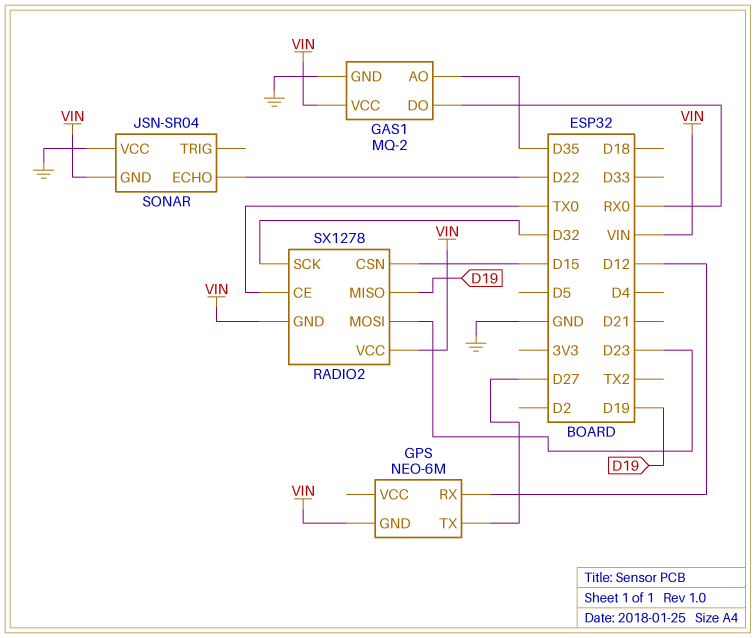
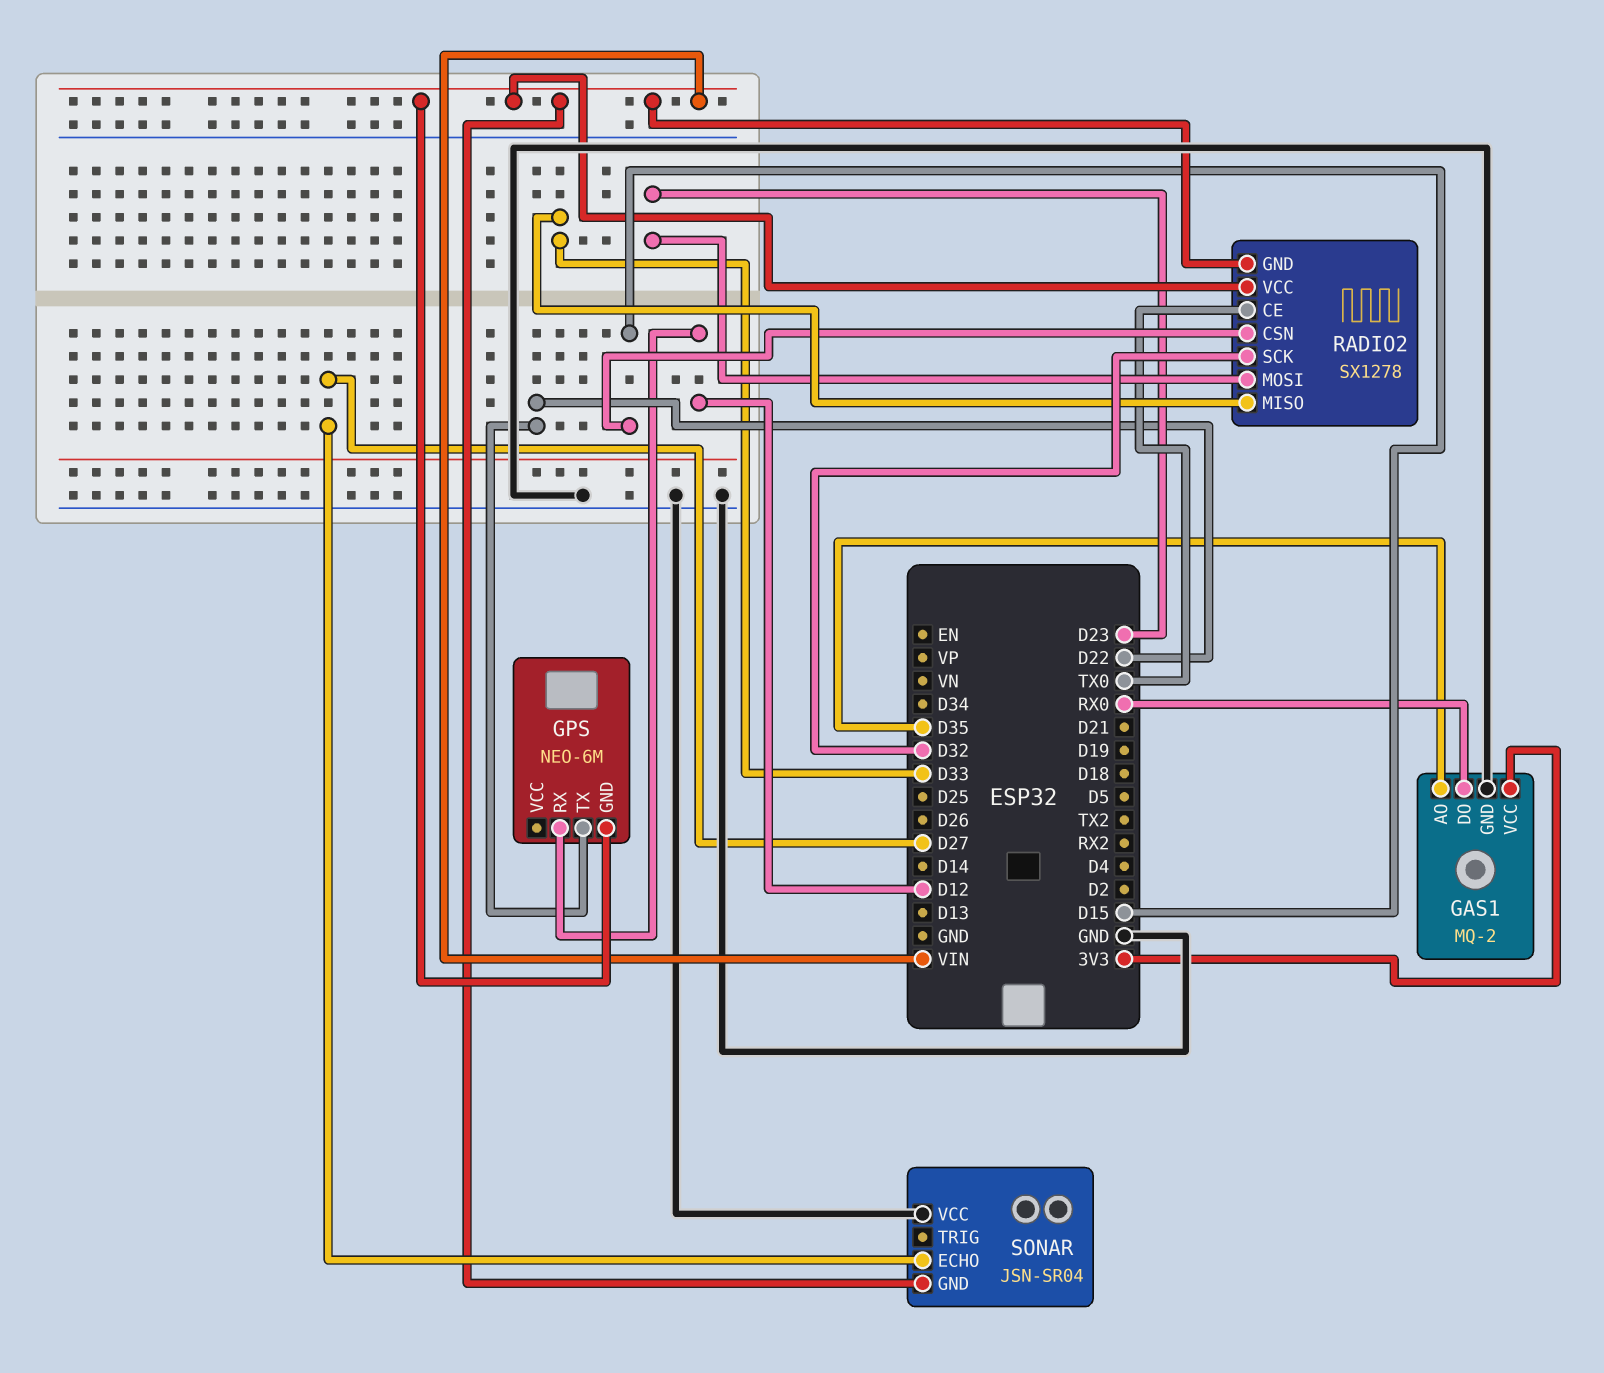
GAS1 pin VCC: VIN -> 3V3
GPS pin TX: D27 -> D22
RADIO2 pin MISO: D19 -> D33
SONAR pin ECHO: D22 -> D27

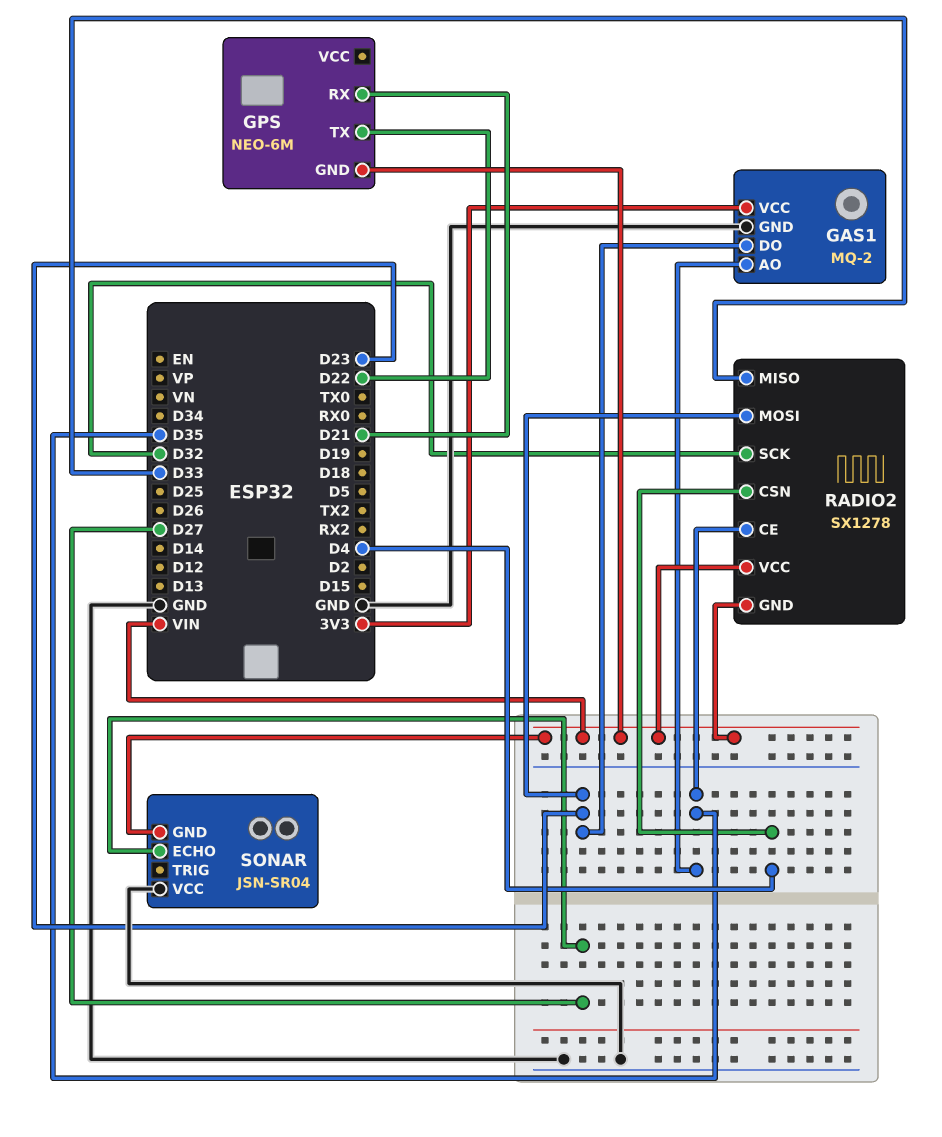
GAS1 pin DO: RX0 -> D23
GPS pin RX: D12 -> D21
RADIO2 pin CE: TX0 -> D35
RADIO2 pin CSN: D15 -> D4

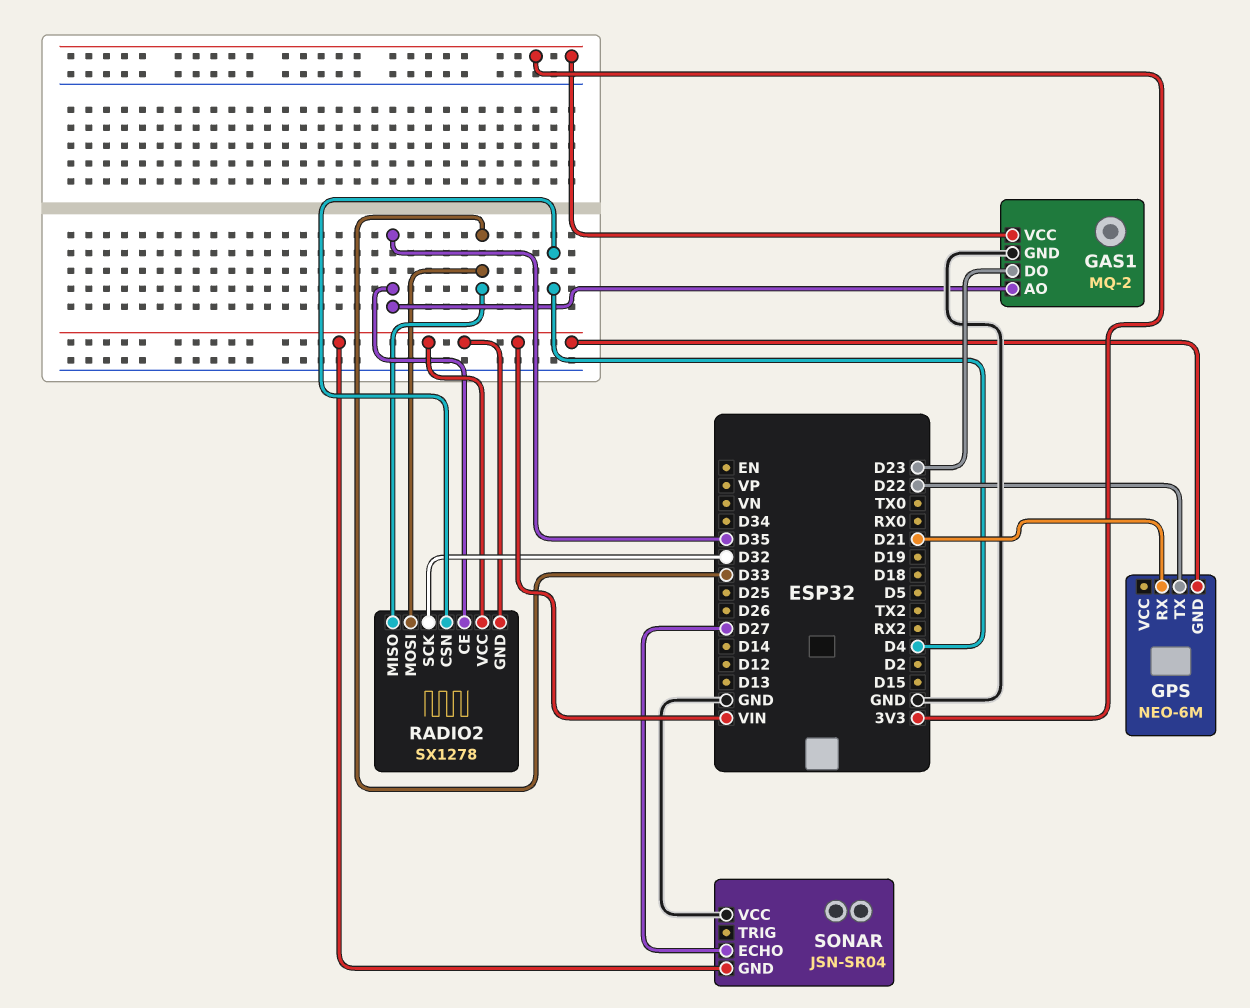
RADIO2 pin MOSI: D23 -> D33

